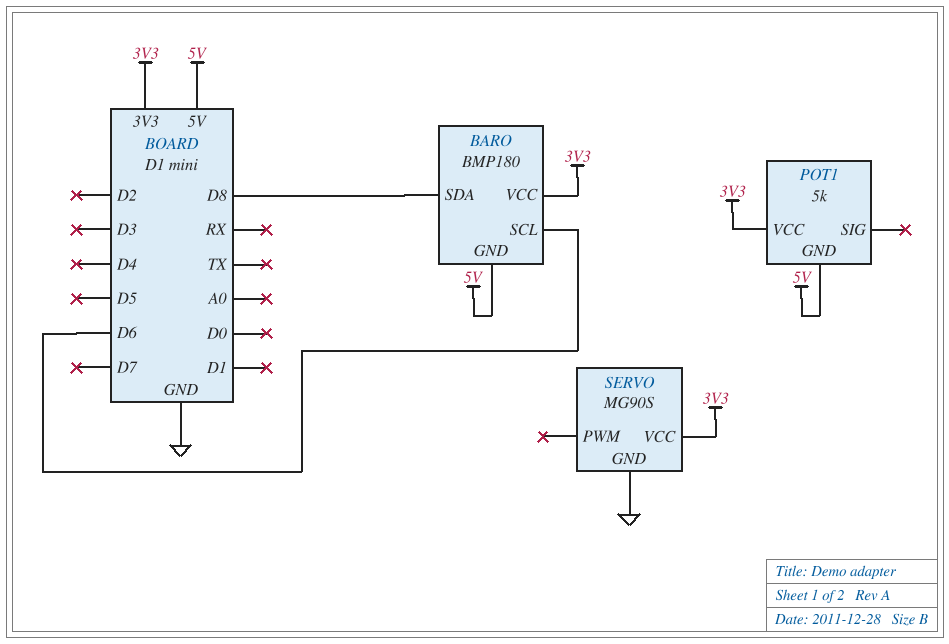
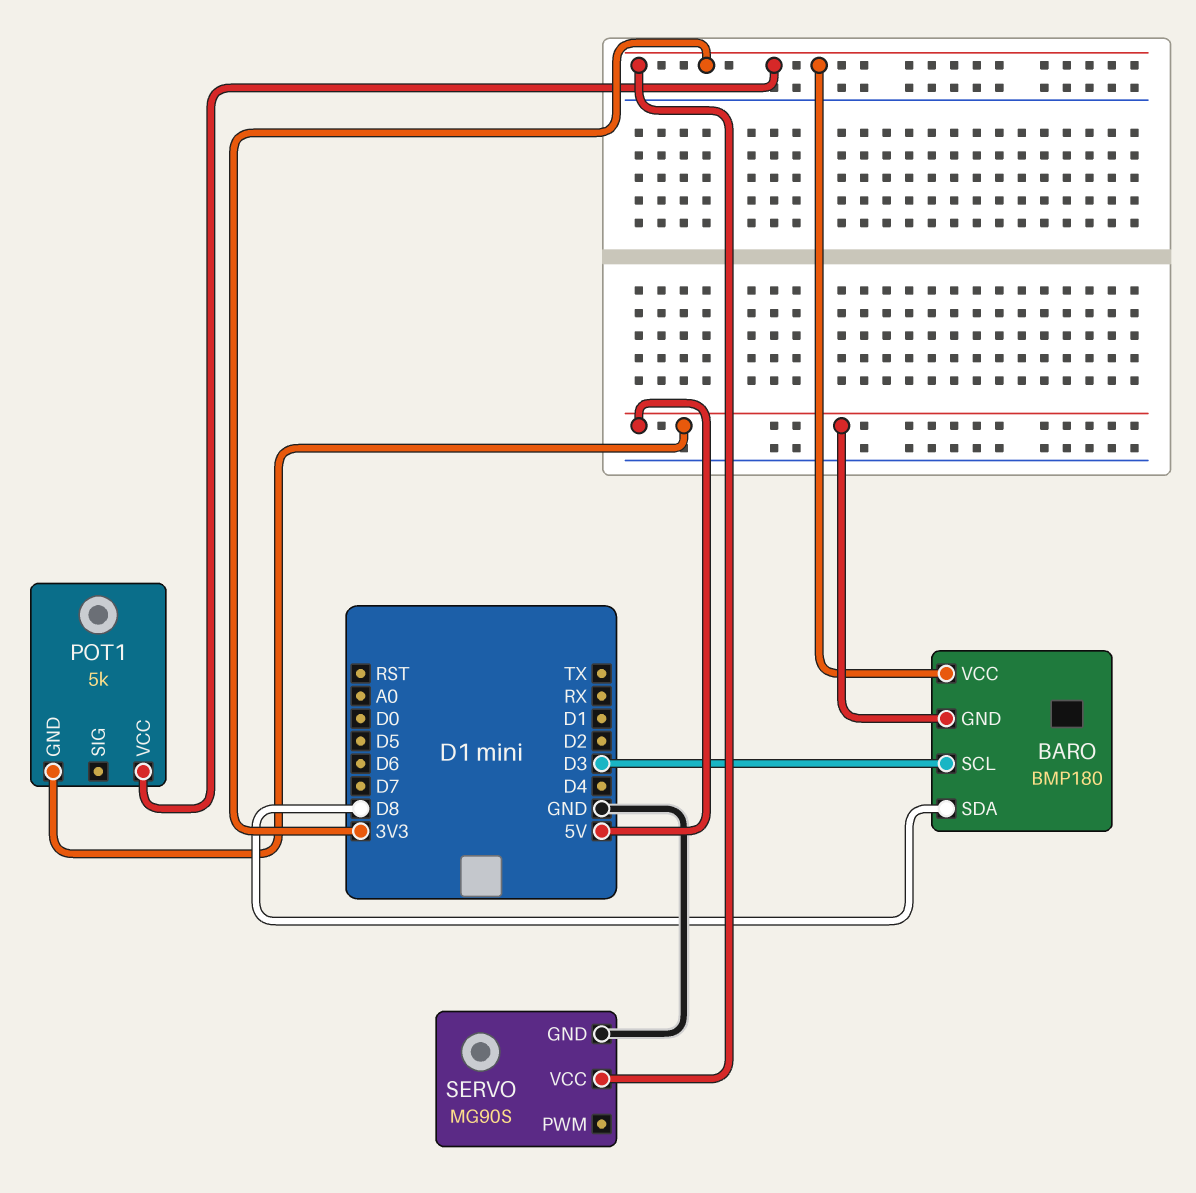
BARO pin SCL: D6 -> D3

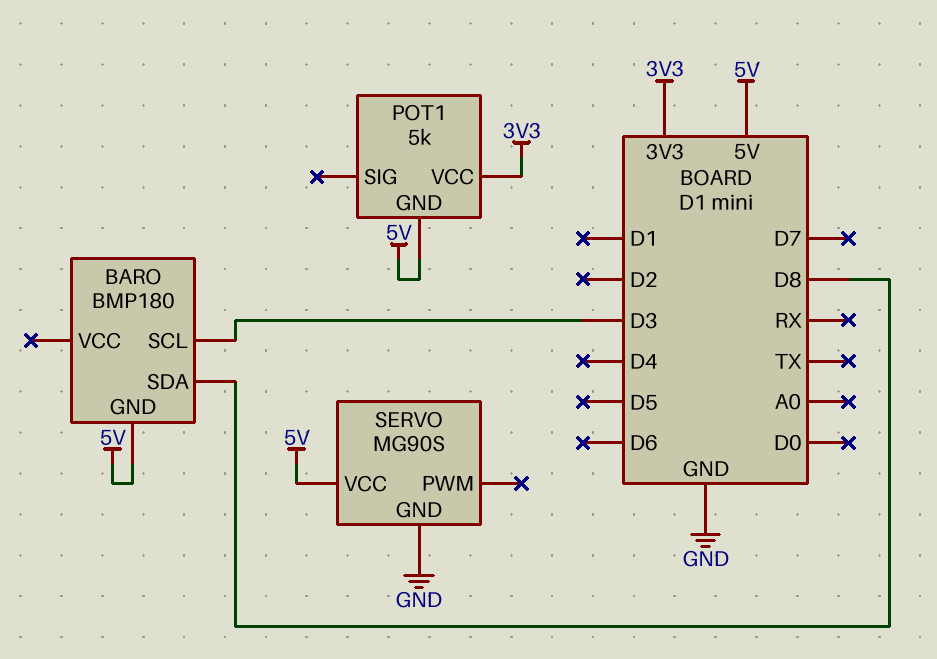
BARO pin VCC: 3V3 -> none
SERVO pin VCC: 3V3 -> 5V

